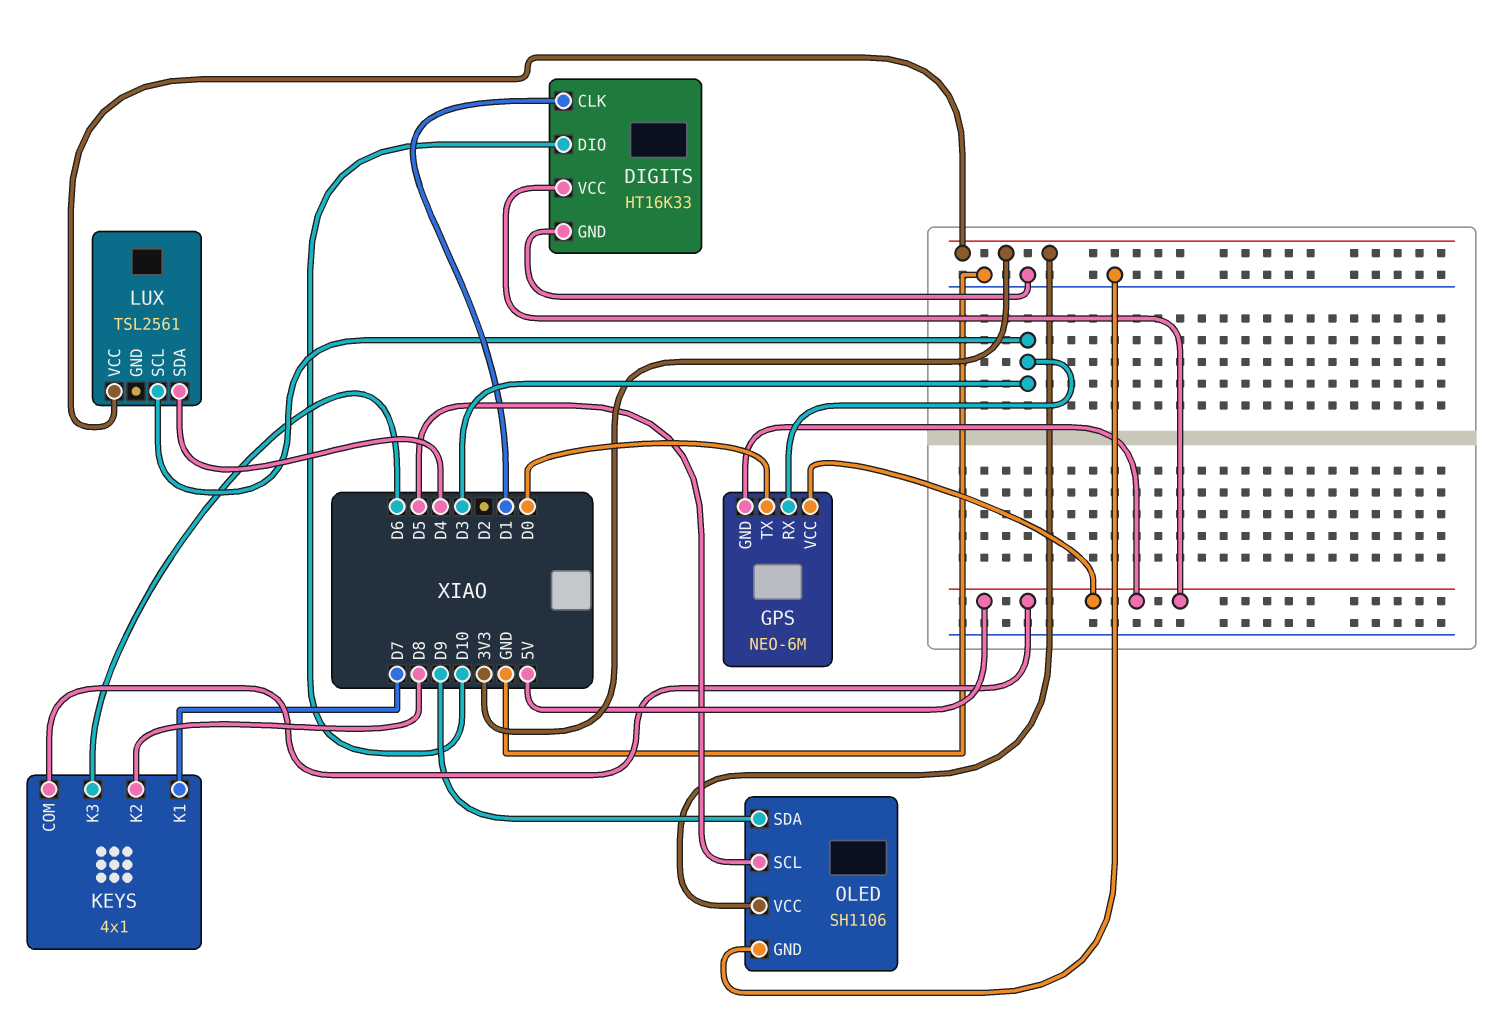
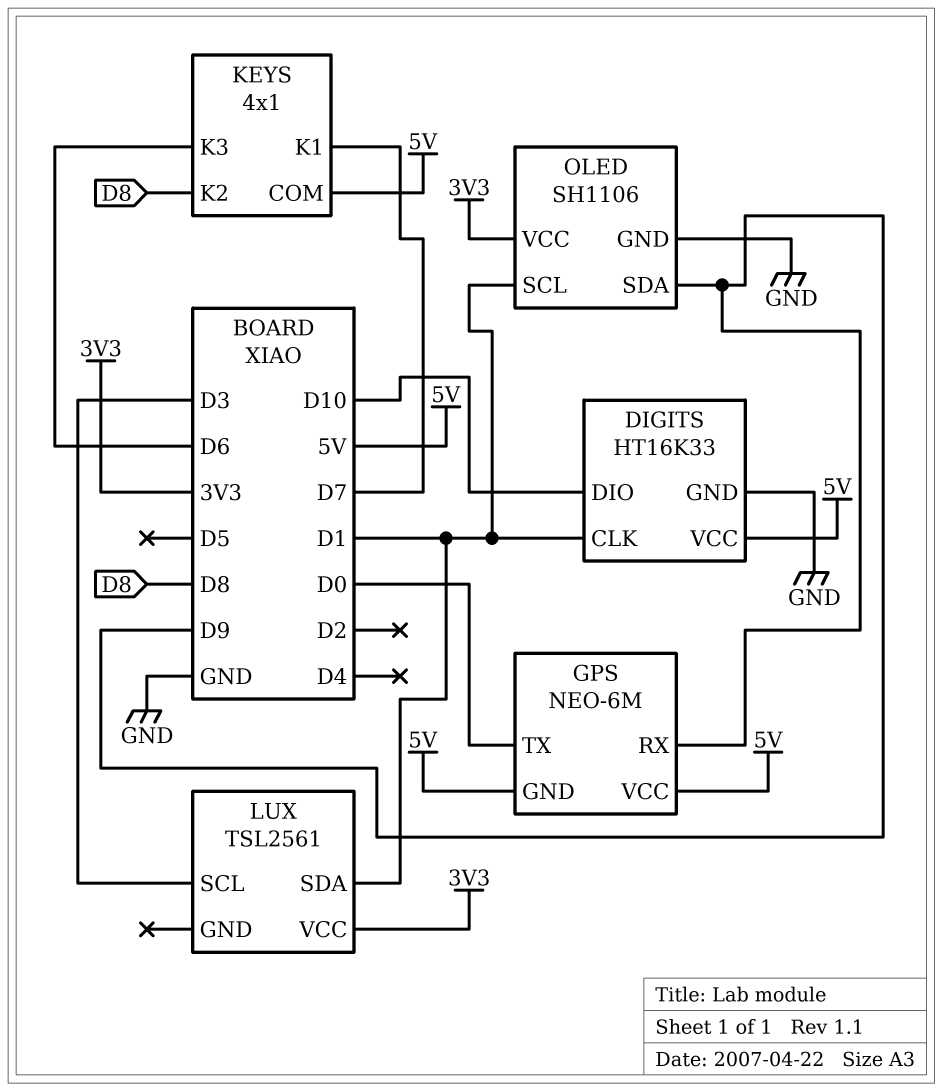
GPS pin RX: D3 -> D9
LUX pin SDA: D4 -> D1
OLED pin SCL: D5 -> D1

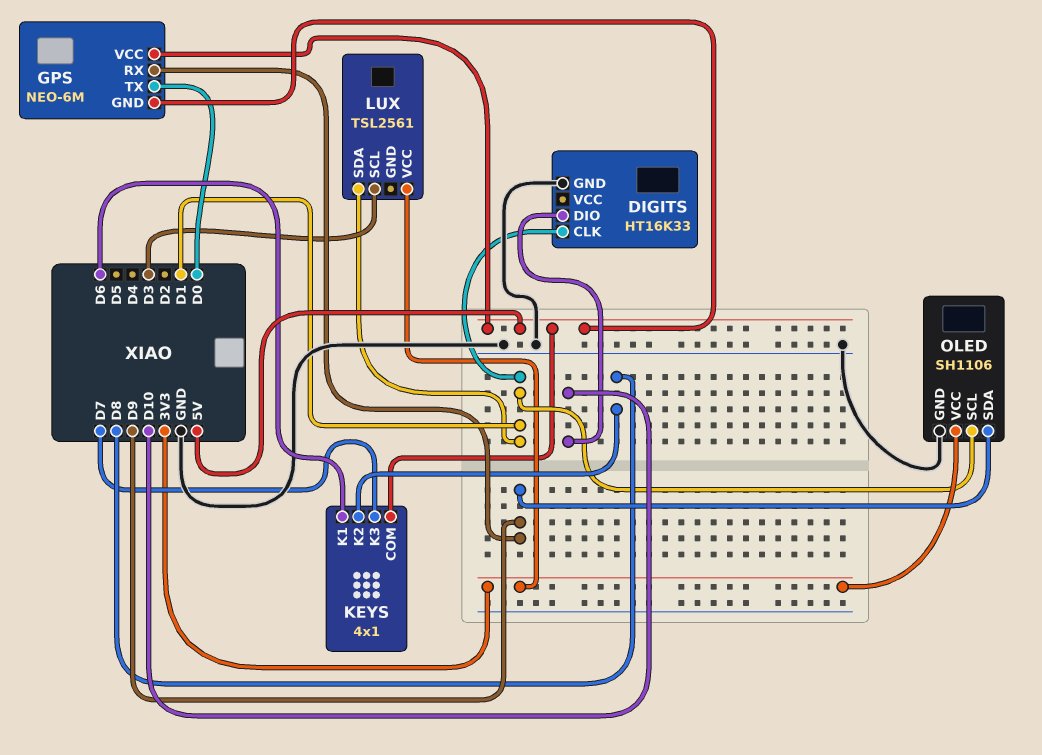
DIGITS pin VCC: 5V -> none
KEYS pin K1: D7 -> D6
KEYS pin K3: D6 -> D7

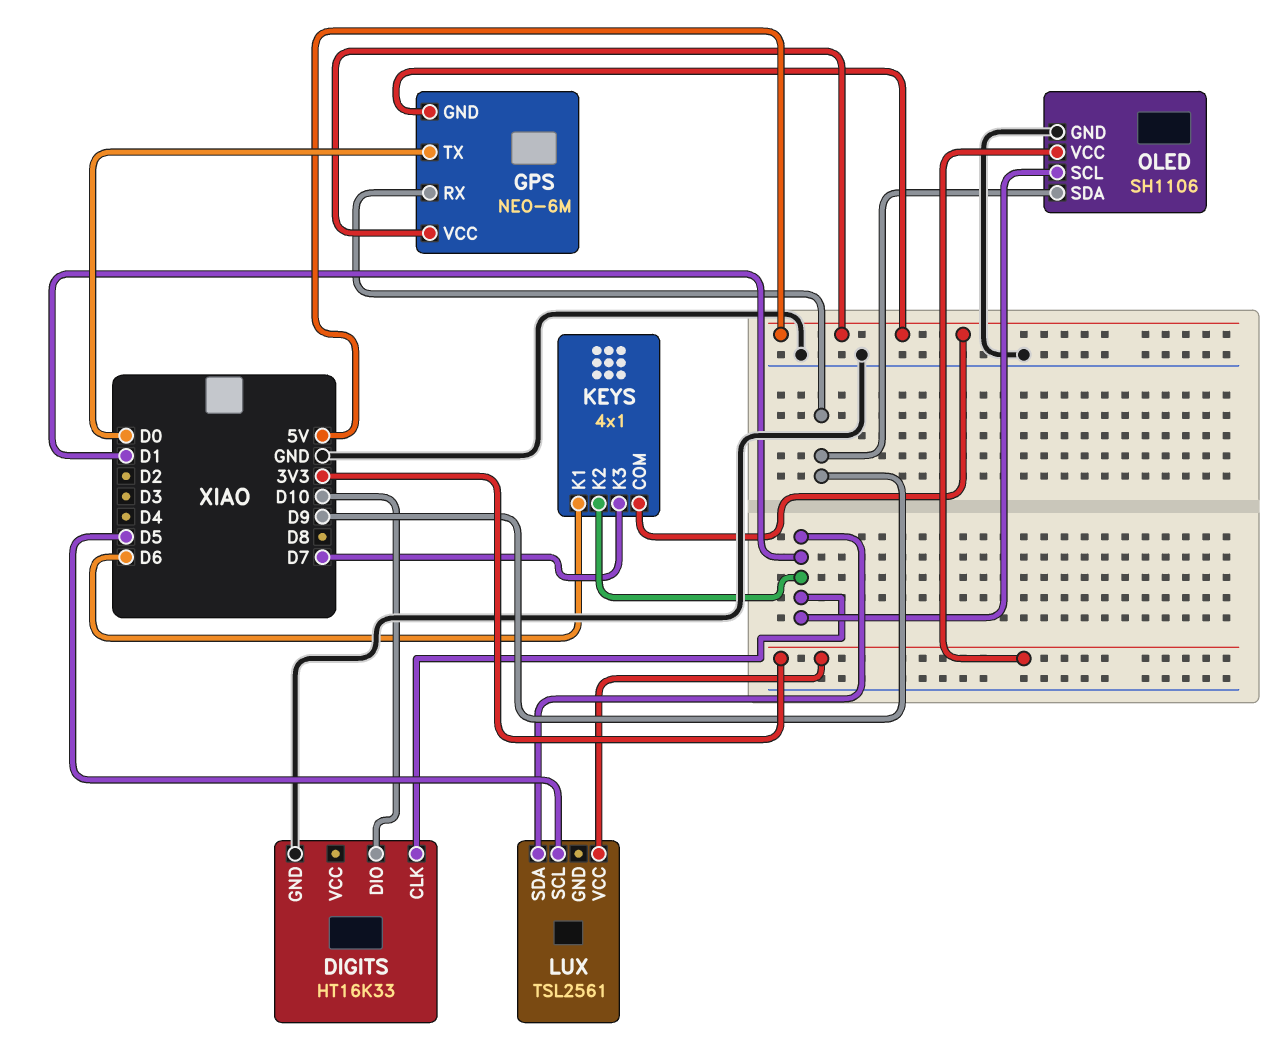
KEYS pin K2: D8 -> D1
LUX pin SCL: D3 -> D5

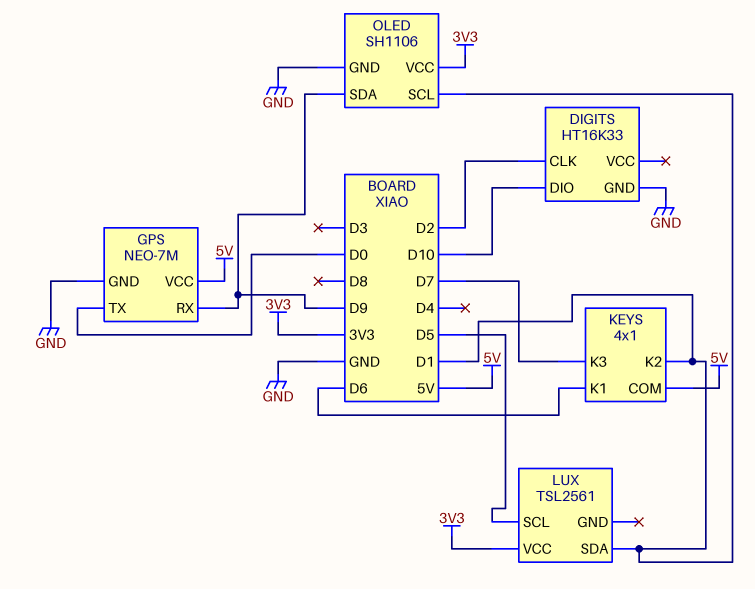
DIGITS pin CLK: D1 -> D2
GPS: NEO-6M -> NEO-7M
GPS pin GND: 5V -> GND

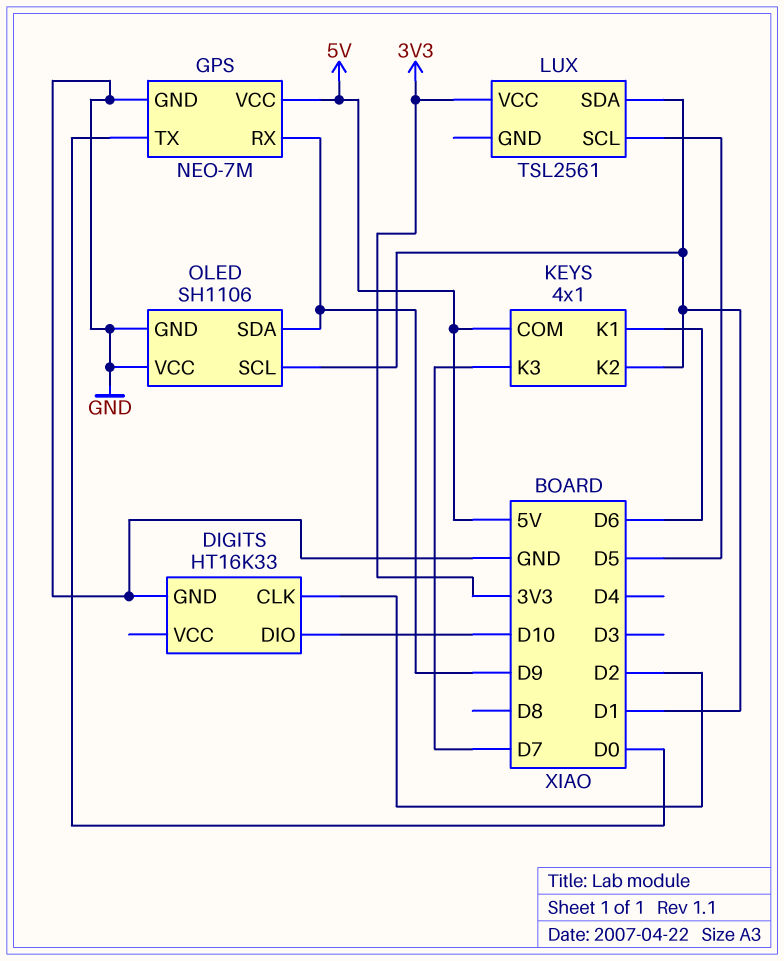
OLED pin VCC: 3V3 -> GND

